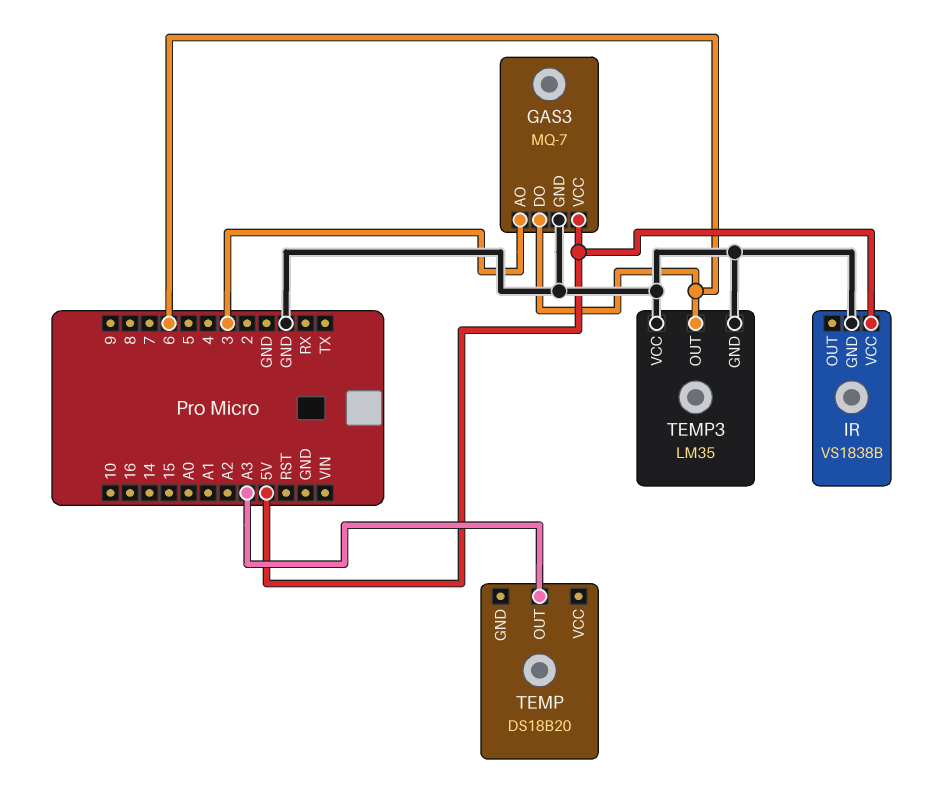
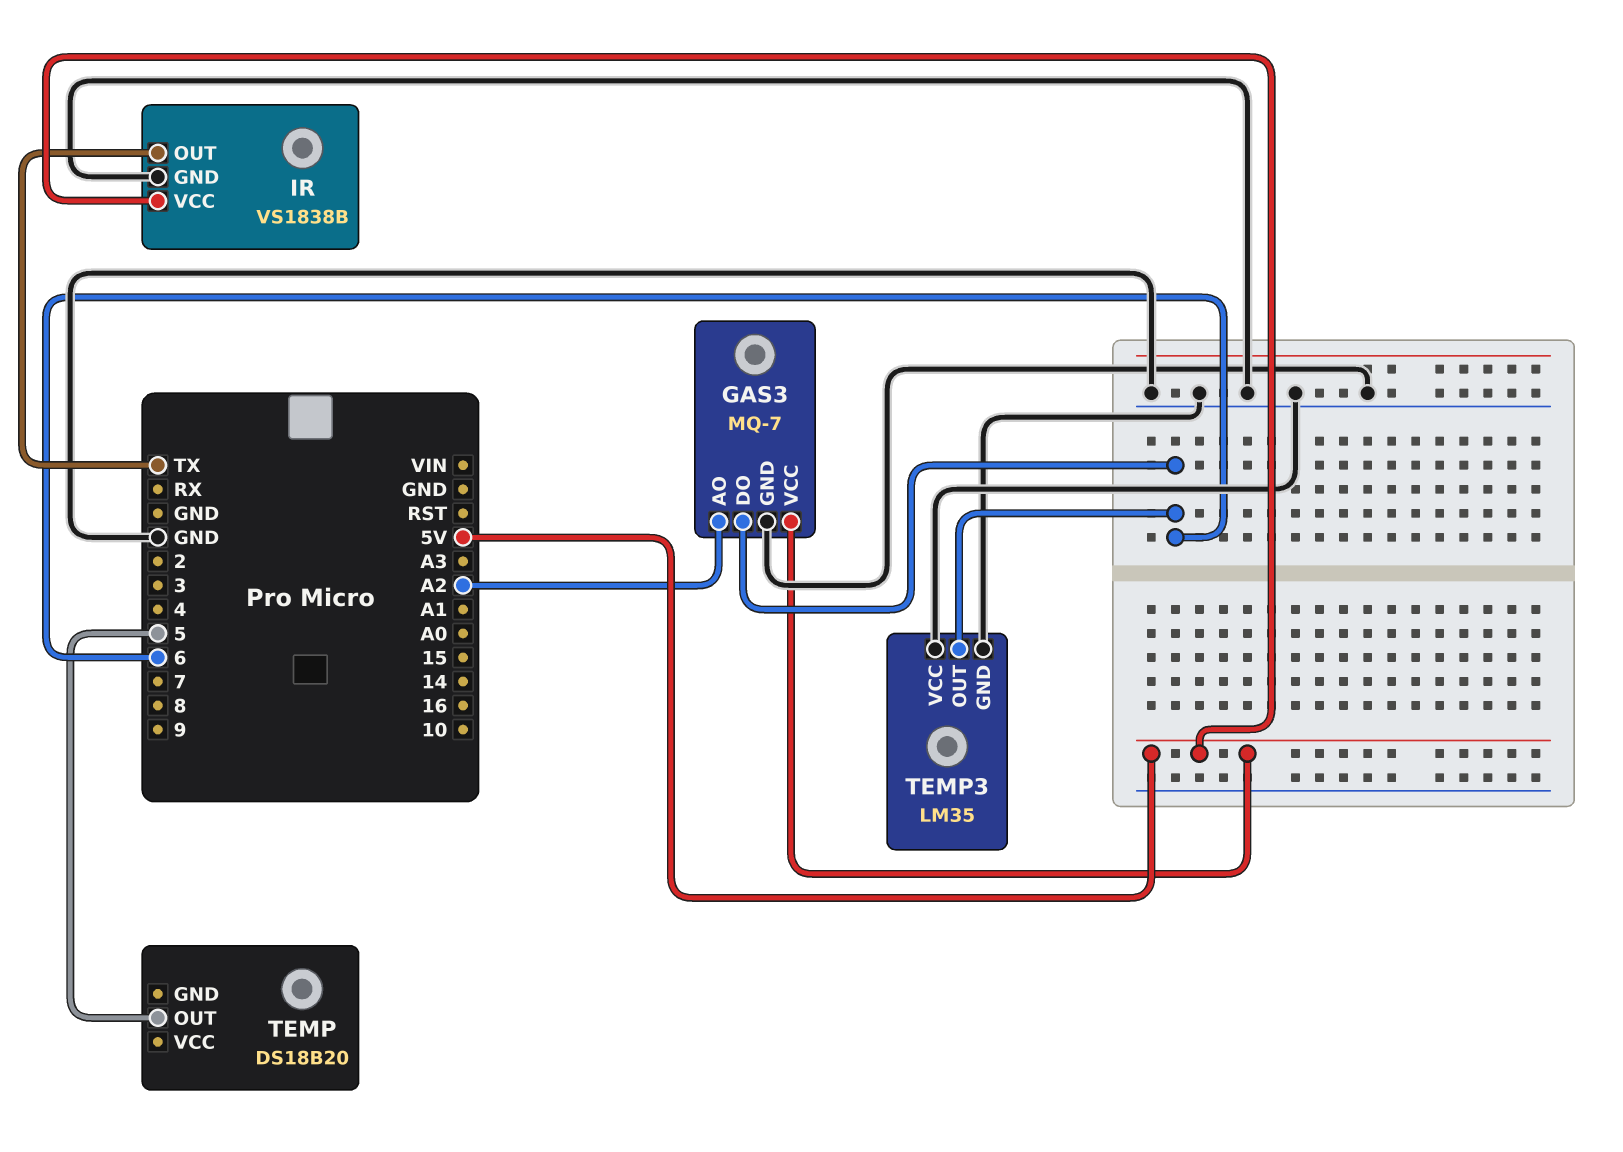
GAS3 pin AO: 3 -> A2
IR pin OUT: none -> TX
TEMP pin OUT: A3 -> 5

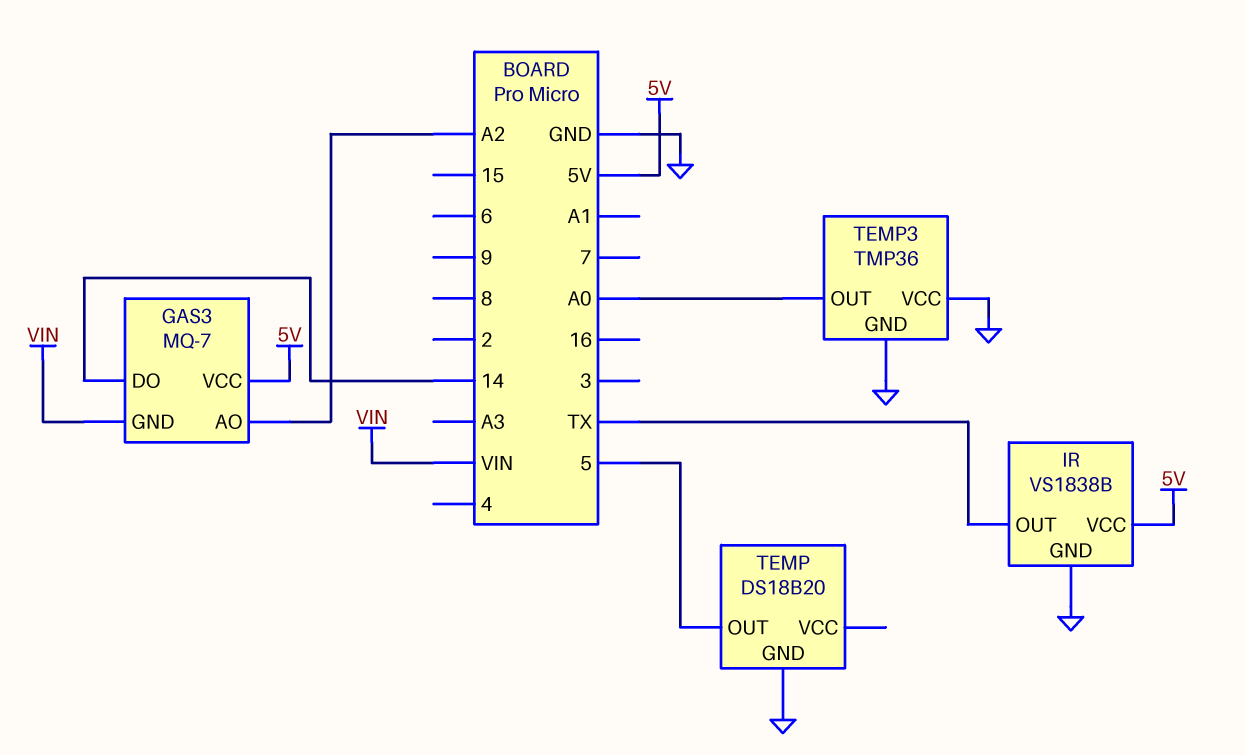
GAS3 pin DO: 6 -> 14
GAS3 pin GND: GND -> VIN
TEMP pin GND: none -> GND
TEMP3: LM35 -> TMP36
TEMP3 pin OUT: 6 -> A0

